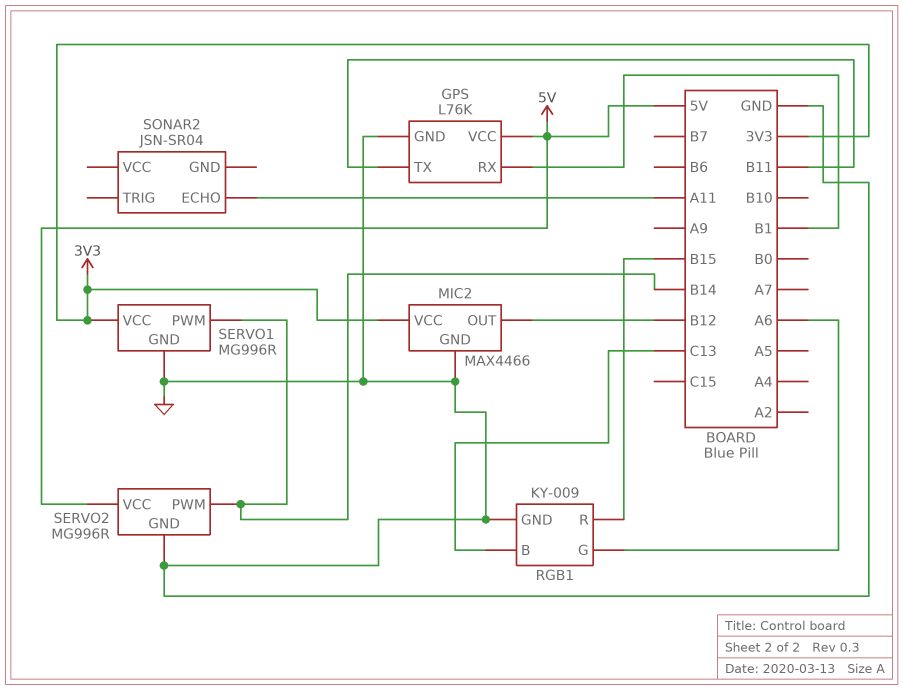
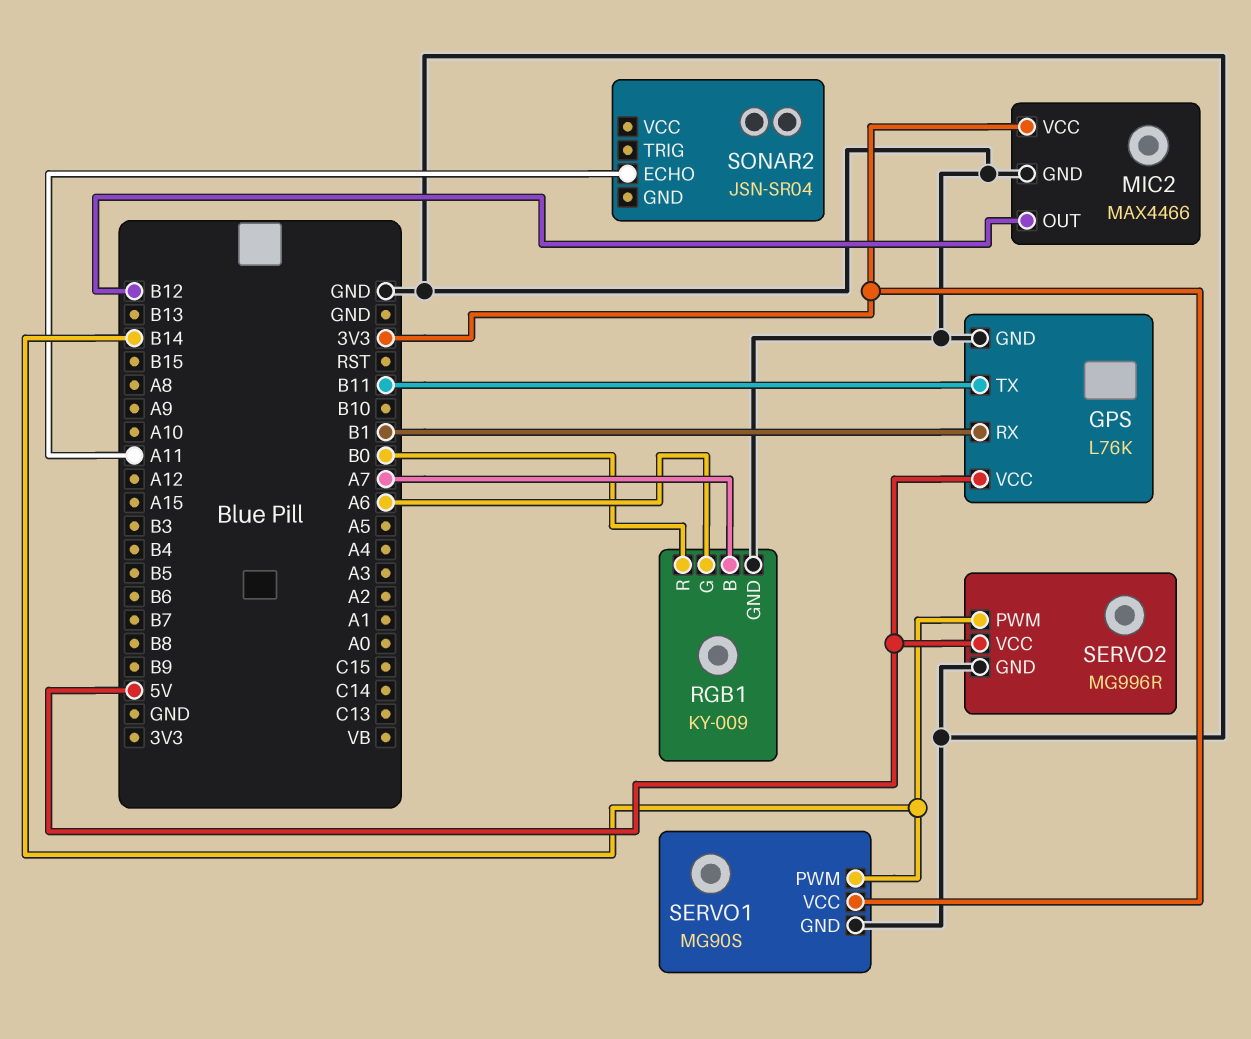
RGB1 pin B: C13 -> A7
RGB1 pin R: B15 -> B0
SERVO1: MG996R -> MG90S

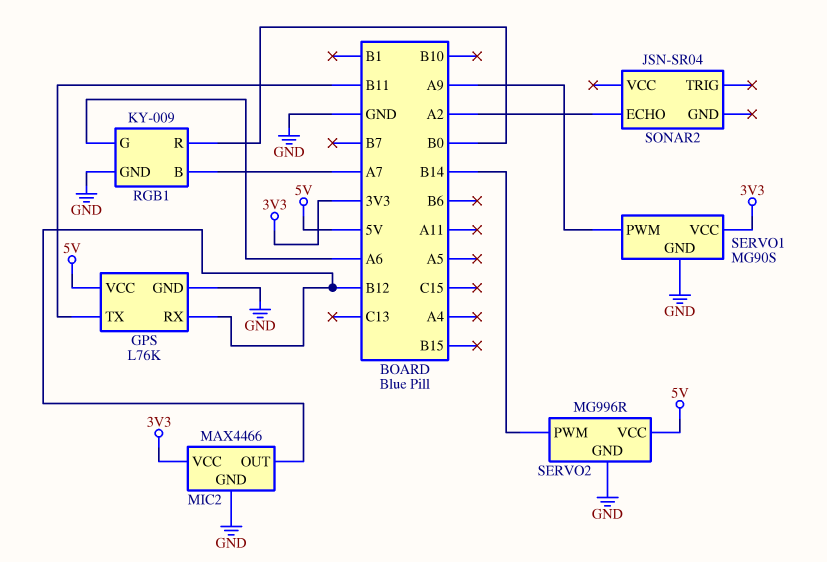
GPS pin RX: B1 -> B12
SERVO1 pin PWM: B14 -> A9
SONAR2 pin ECHO: A11 -> A2

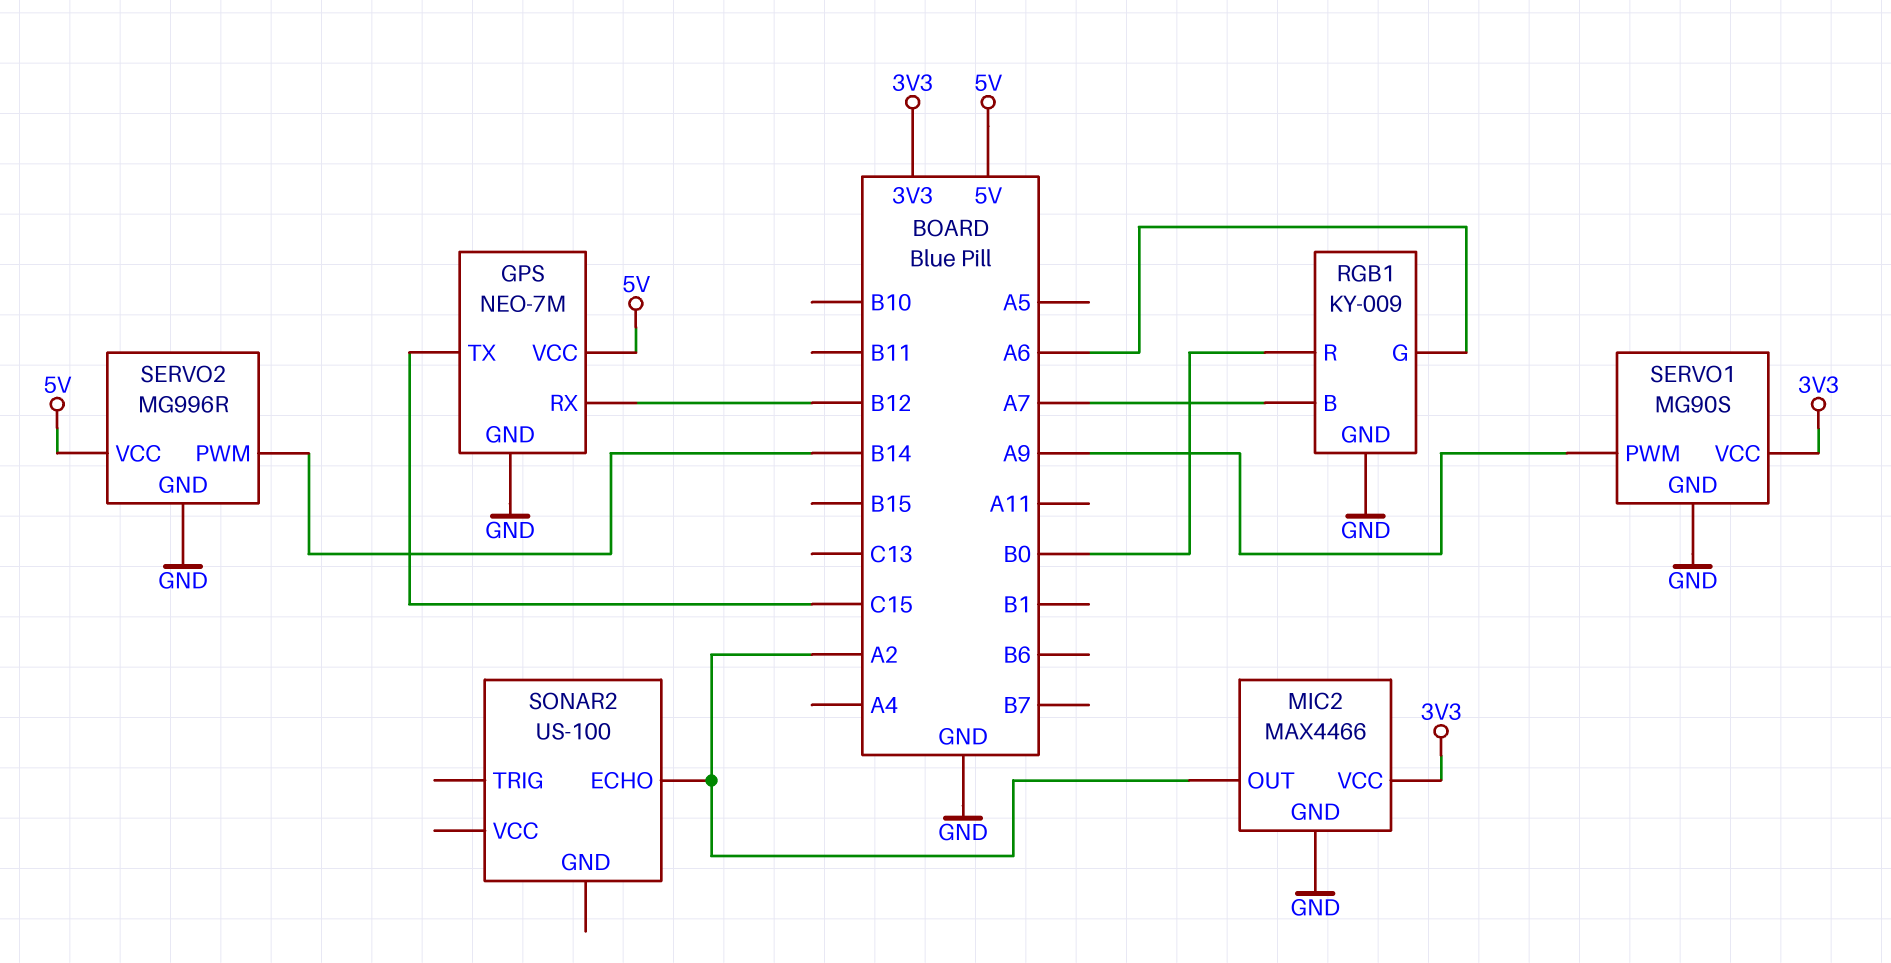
GPS: L76K -> NEO-7M
GPS pin TX: B11 -> C15
MIC2 pin OUT: B12 -> A2
SONAR2: JSN-SR04 -> US-100

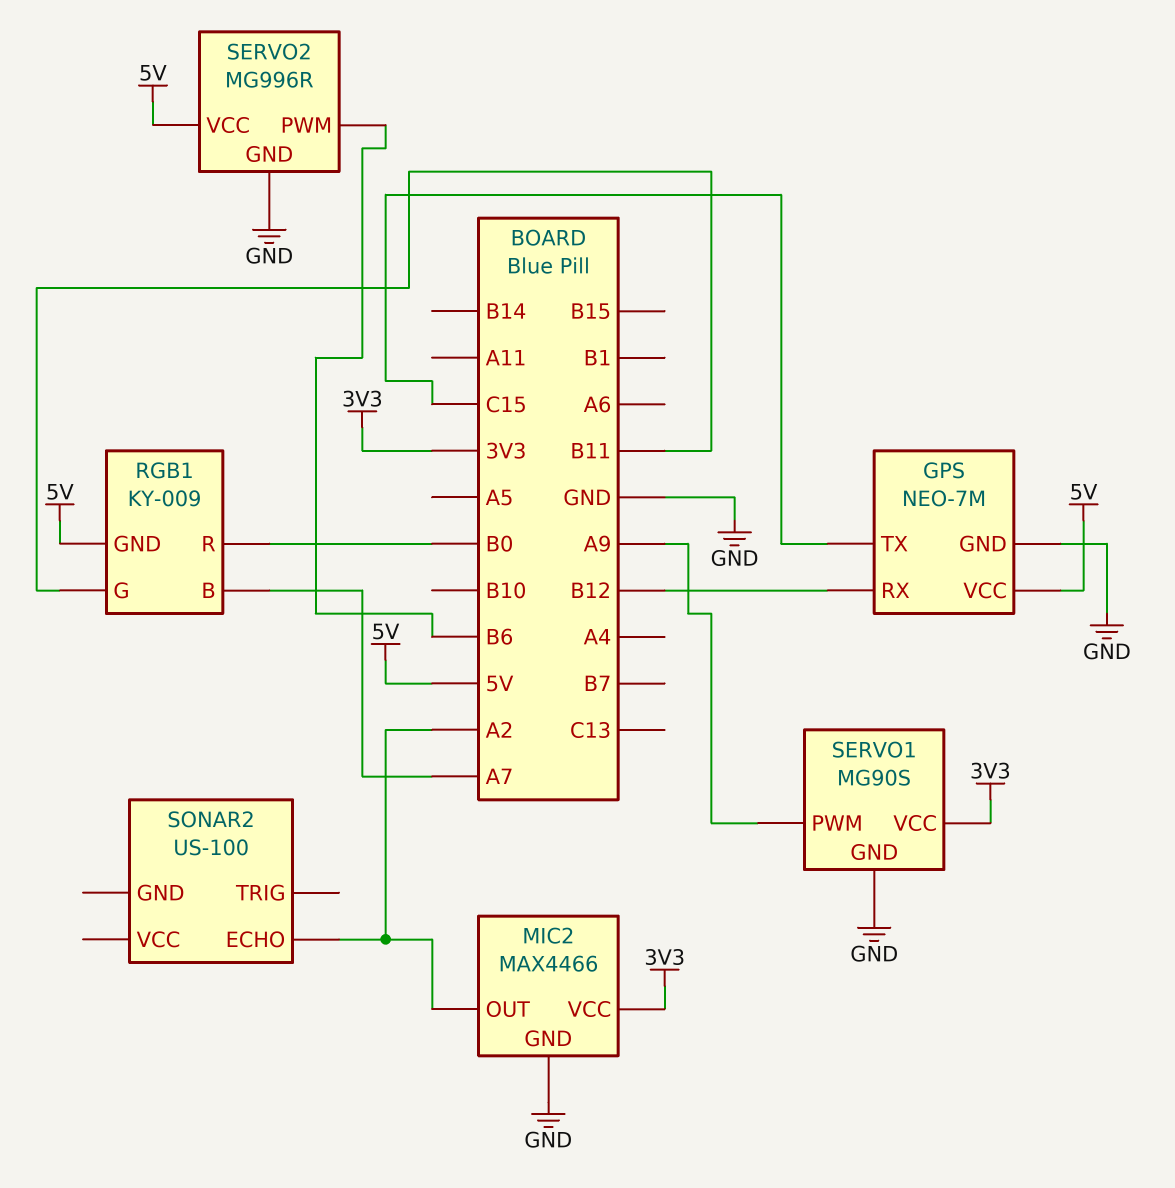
RGB1 pin G: A6 -> B11
RGB1 pin GND: GND -> 5V
SERVO2 pin PWM: B14 -> B6

